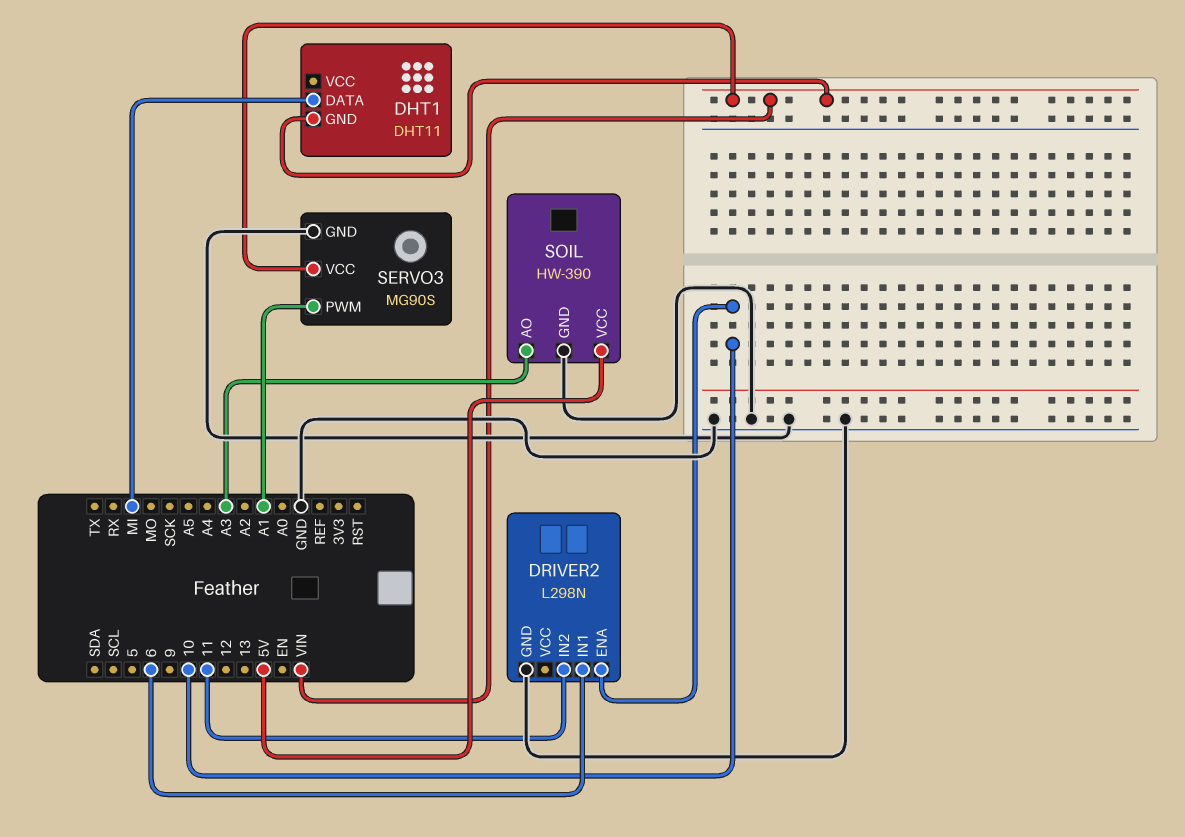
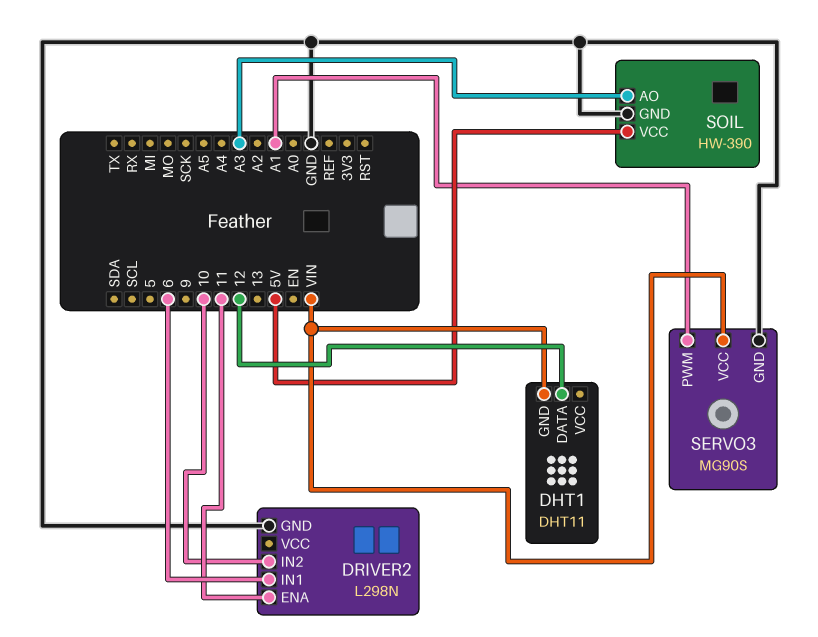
DHT1 pin DATA: MI -> 12
DRIVER2 pin ENA: 10 -> 11
DRIVER2 pin IN2: 11 -> 10

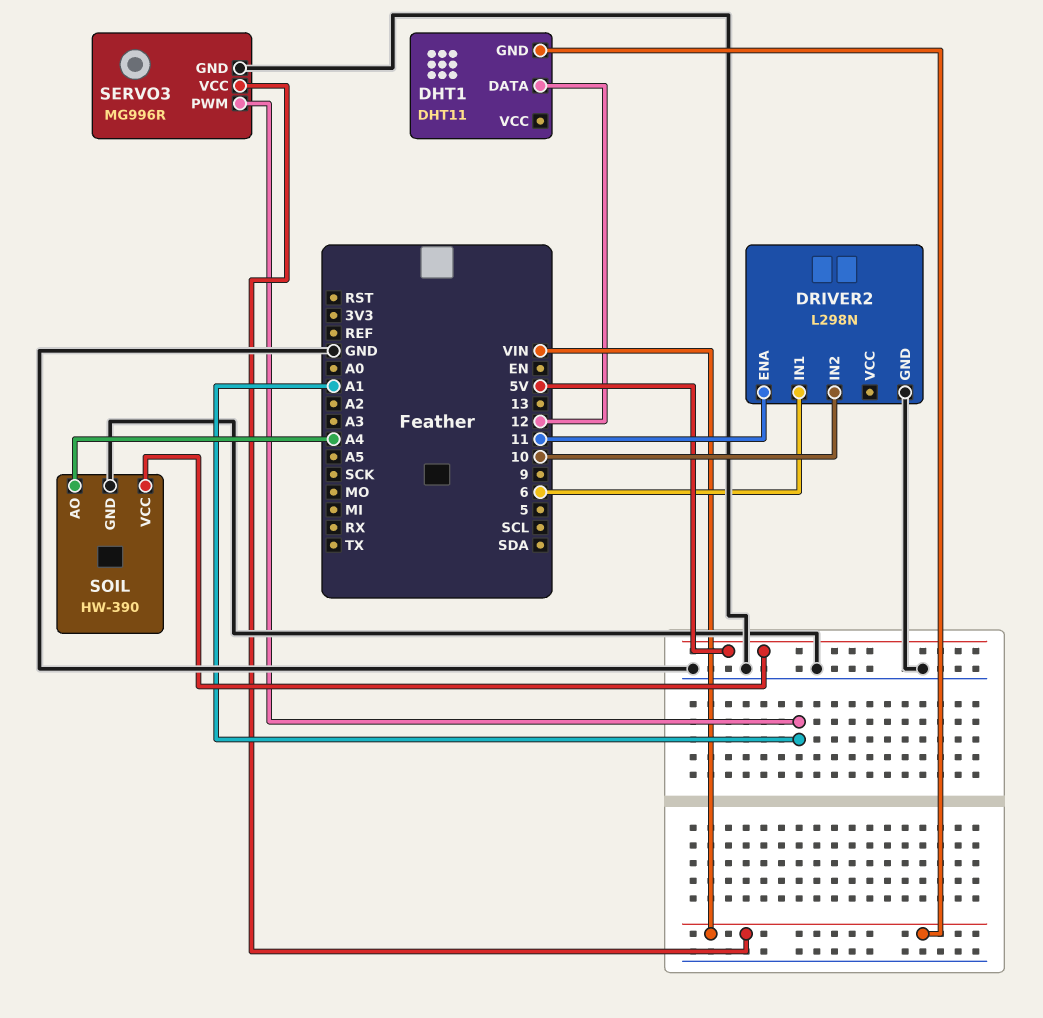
SERVO3: MG90S -> MG996R
SOIL pin AO: A3 -> A4

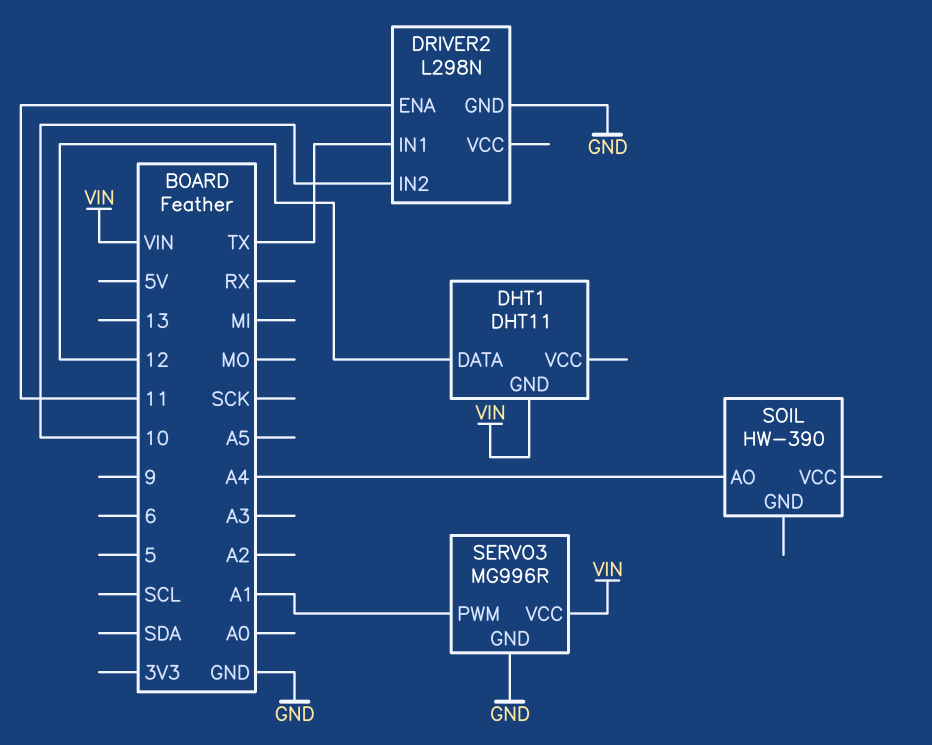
DRIVER2 pin IN1: 6 -> TX
SOIL pin GND: GND -> none
SOIL pin VCC: 5V -> none

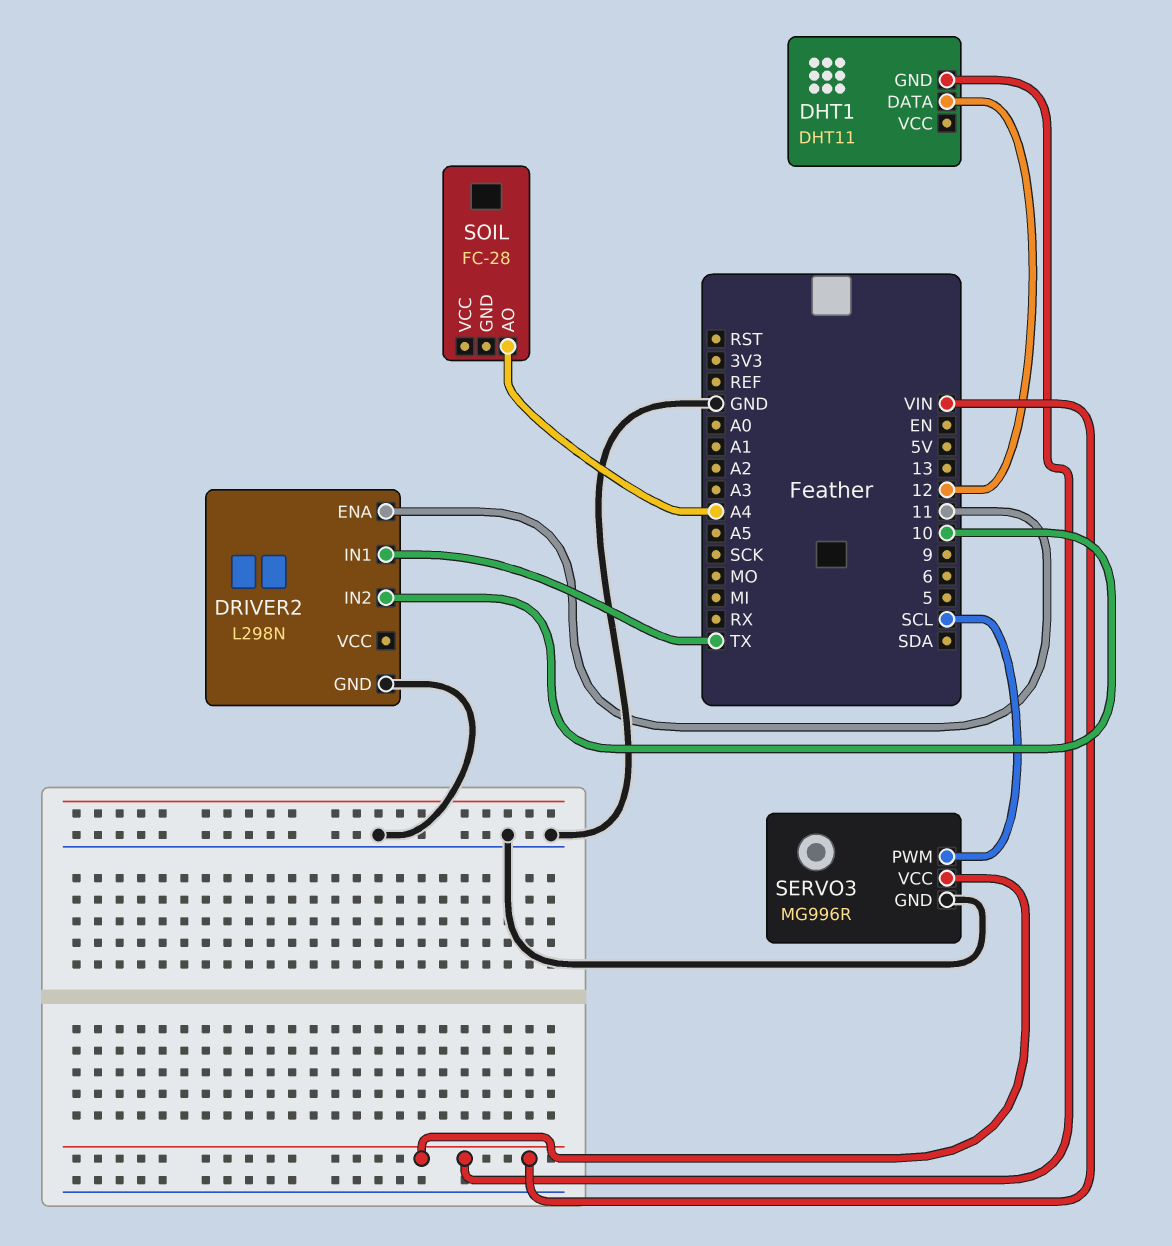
SERVO3 pin PWM: A1 -> SCL
SOIL: HW-390 -> FC-28

